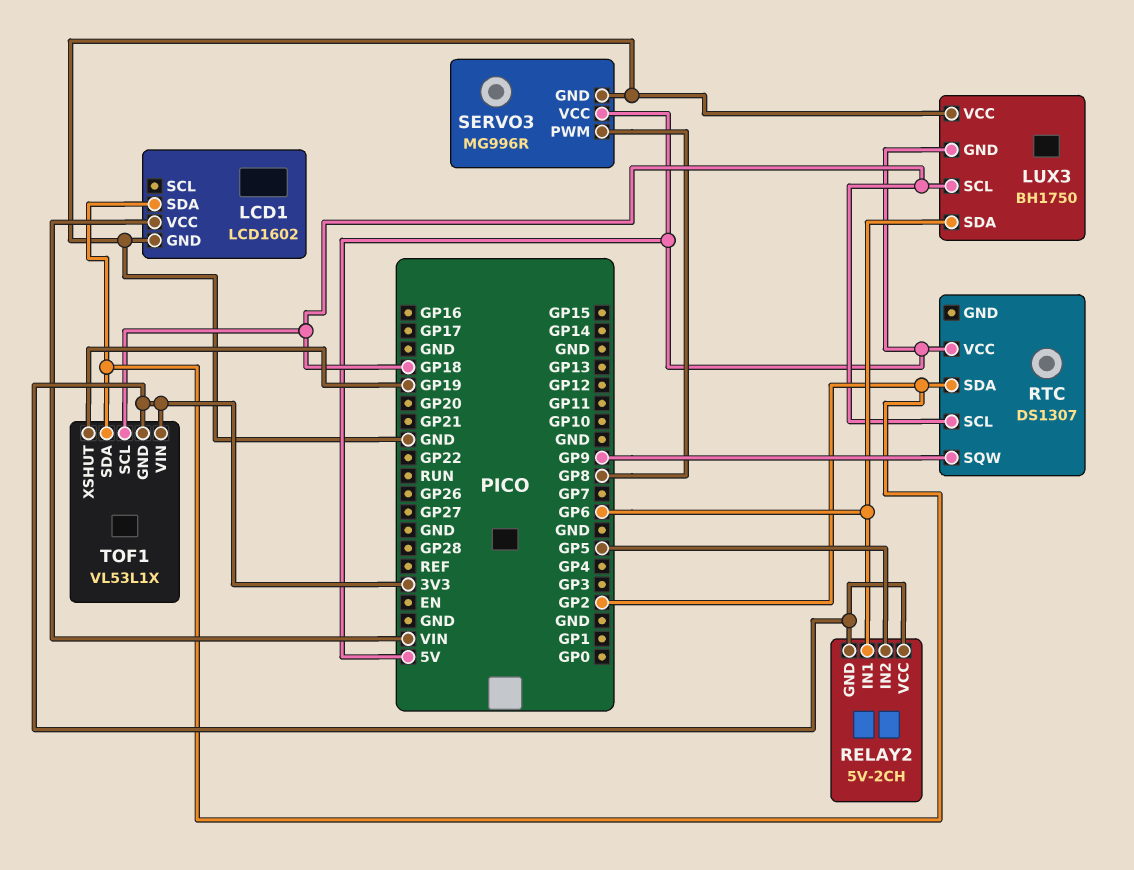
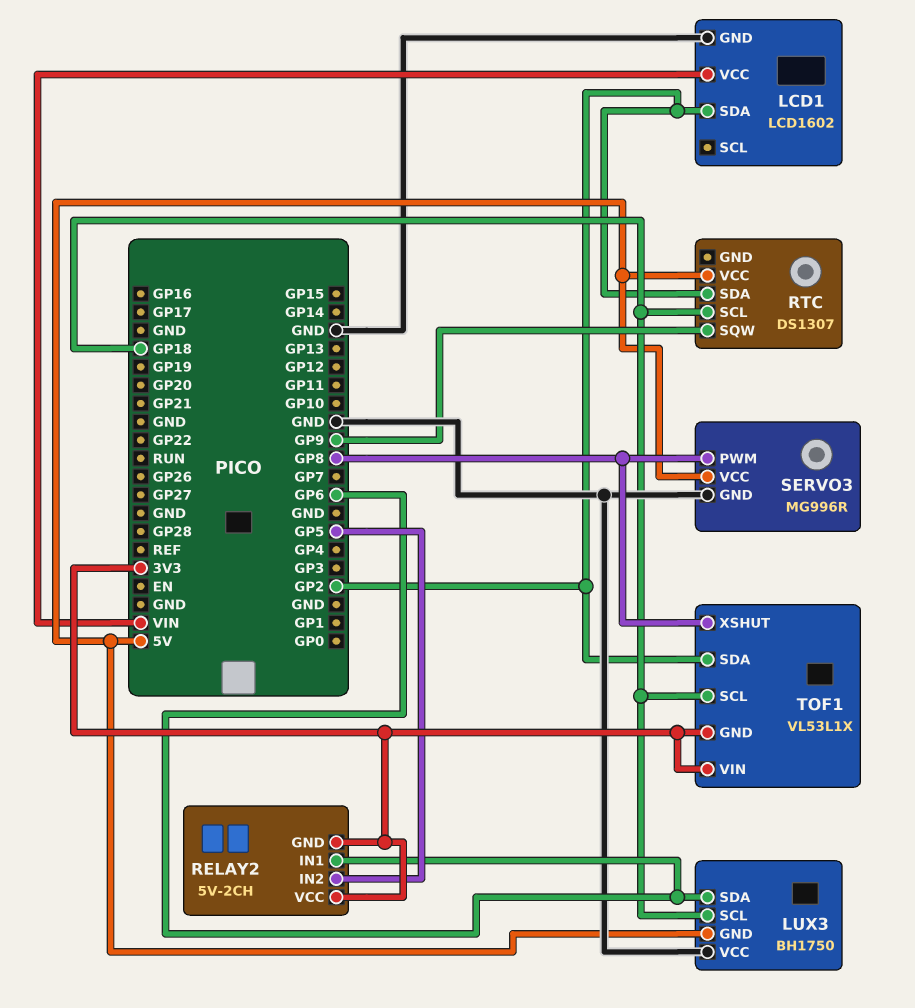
TOF1 pin XSHUT: GP19 -> GP8

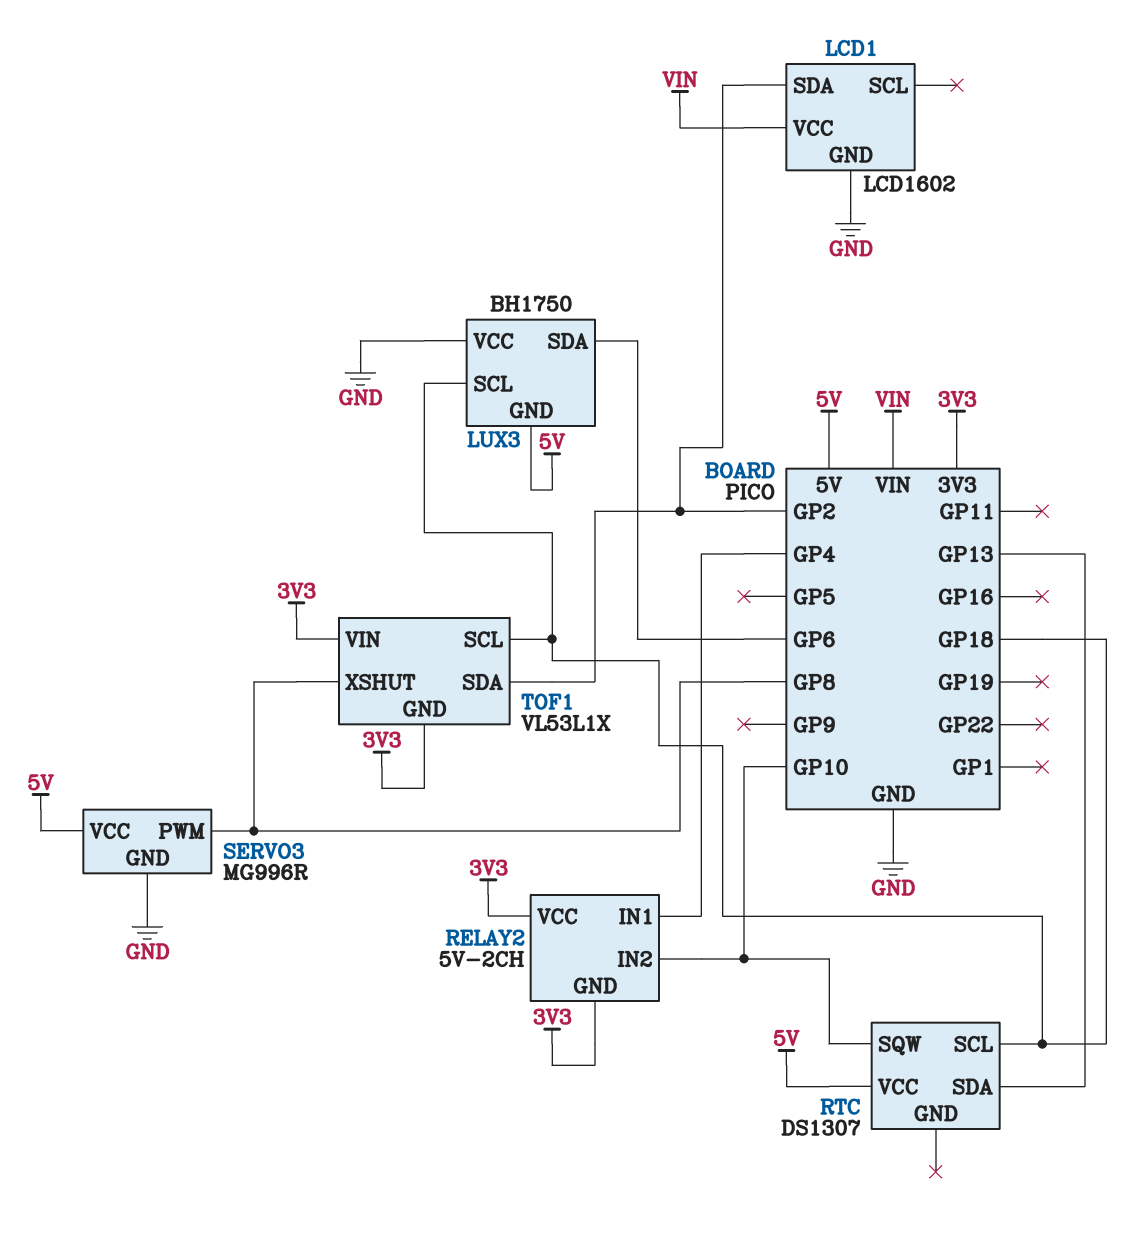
RELAY2 pin IN1: GP6 -> GP4
RELAY2 pin IN2: GP5 -> GP10
RTC pin SDA: GP2 -> GP13
RTC pin SQW: GP9 -> GP10

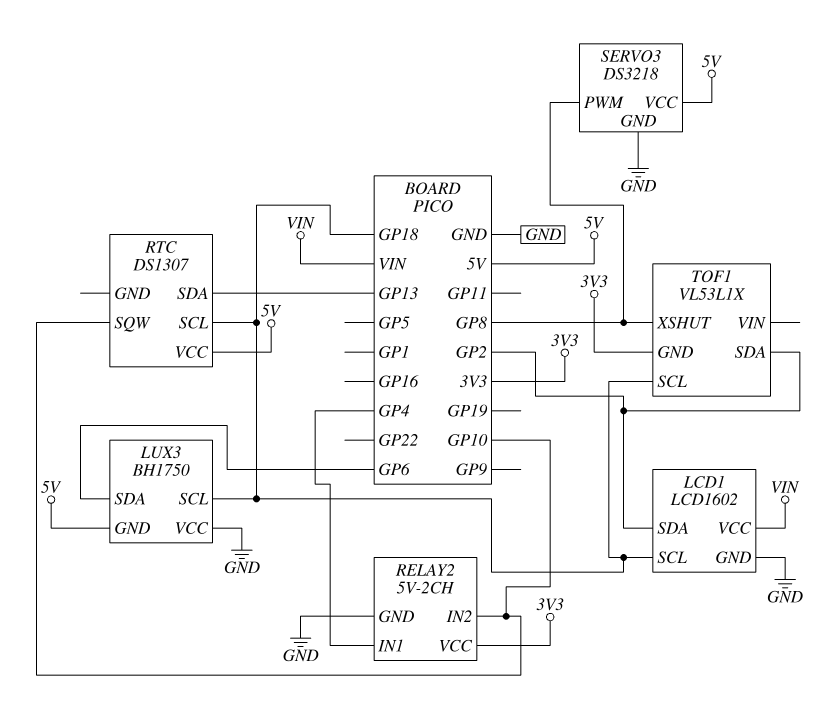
LCD1 pin SCL: none -> GP18
RELAY2 pin GND: 3V3 -> GND
SERVO3: MG996R -> DS3218
TOF1 pin VIN: 3V3 -> none

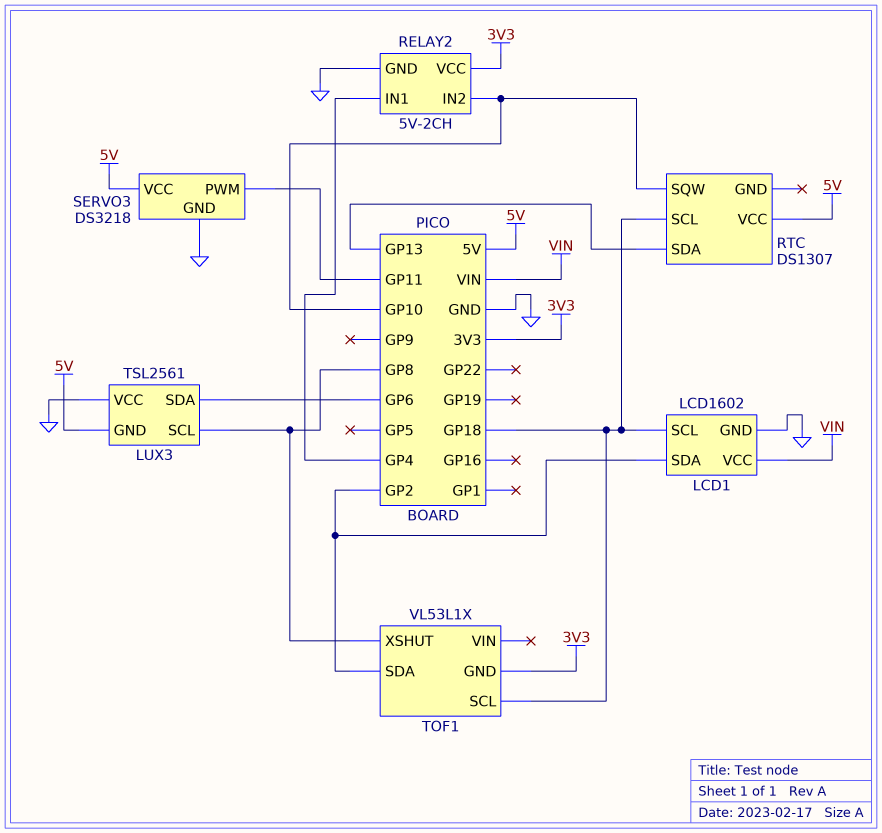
LUX3: BH1750 -> TSL2561
LUX3 pin SCL: GP18 -> GP8
SERVO3 pin PWM: GP8 -> GP11

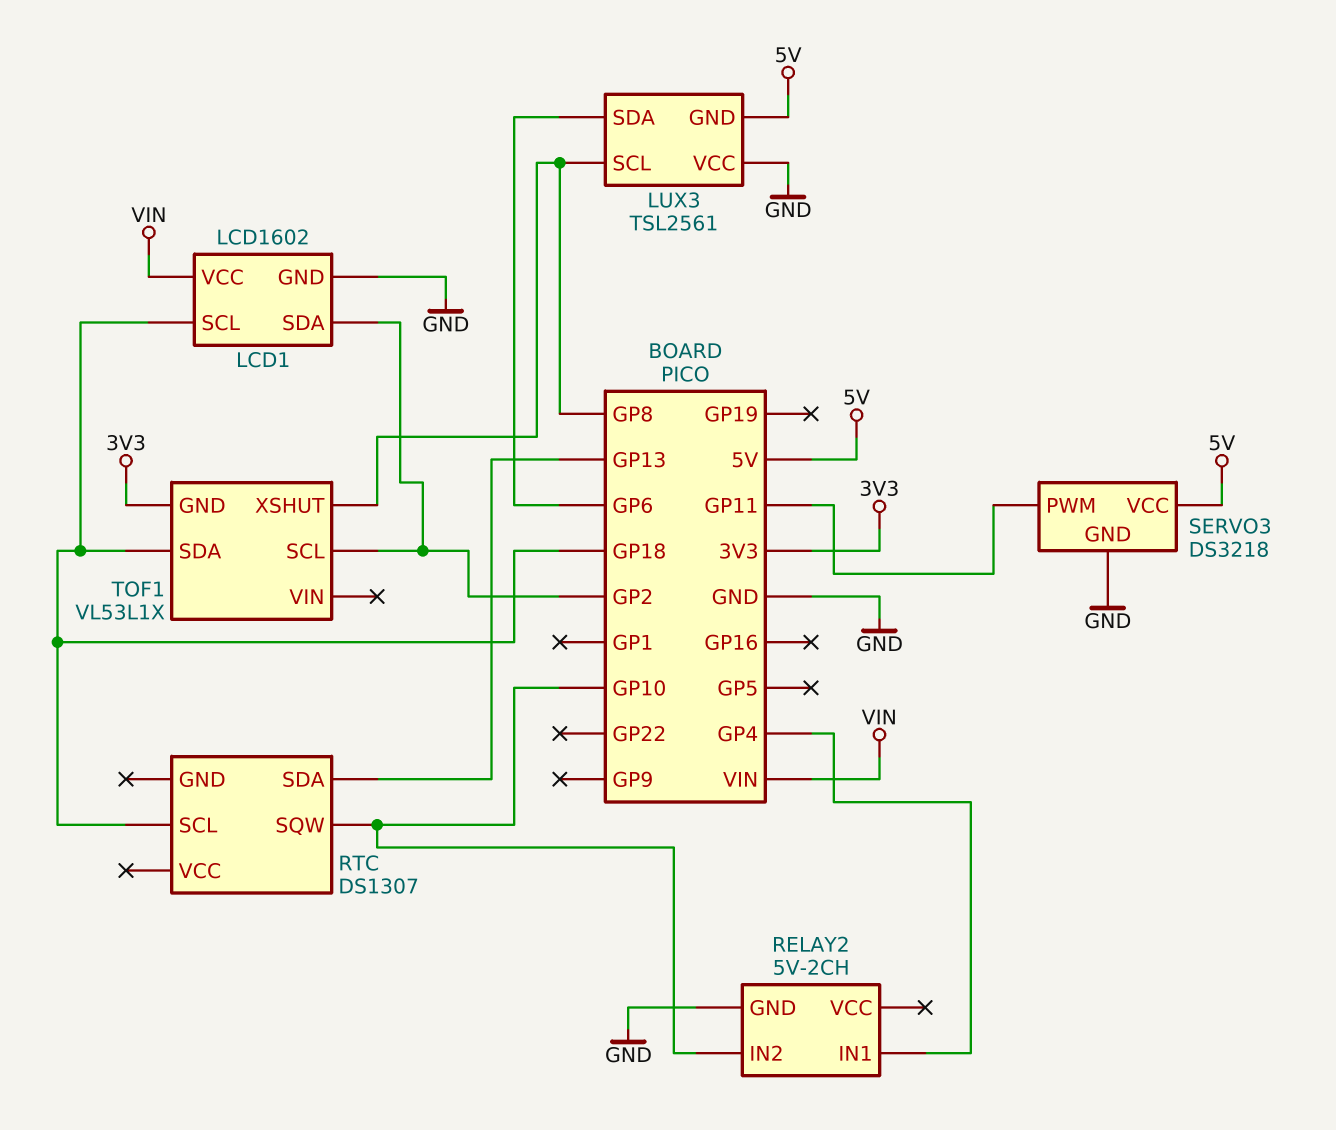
RELAY2 pin VCC: 3V3 -> none
RTC pin VCC: 5V -> none
TOF1 pin SCL: GP18 -> GP2
TOF1 pin SDA: GP2 -> GP18

